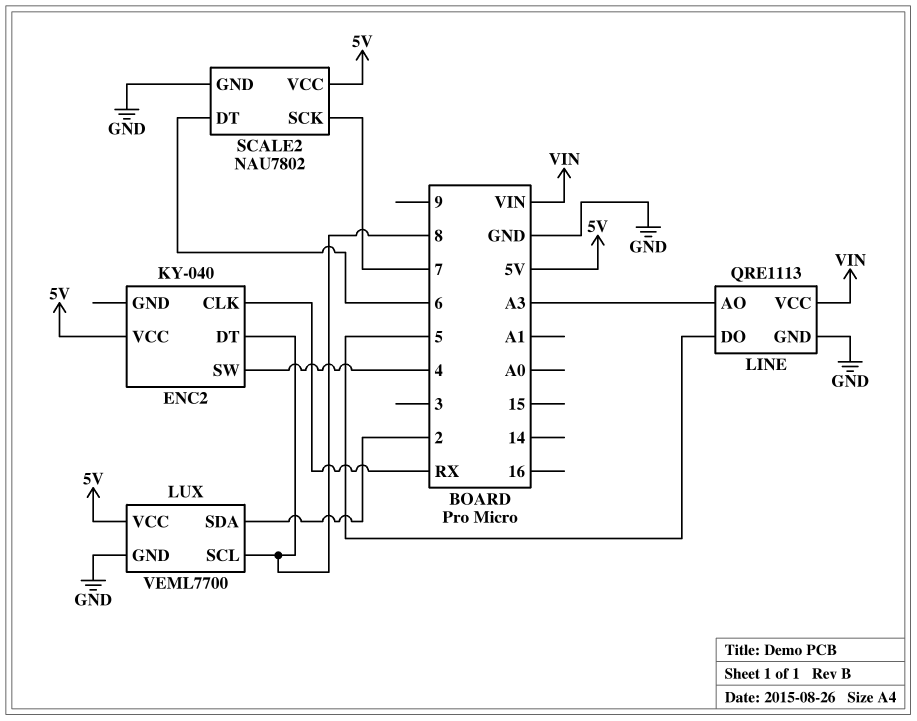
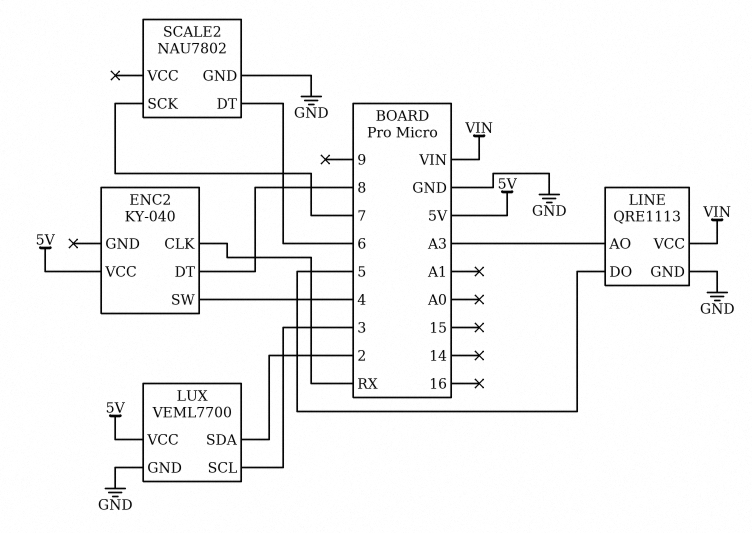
LUX pin SCL: 8 -> 3
SCALE2 pin VCC: 5V -> none

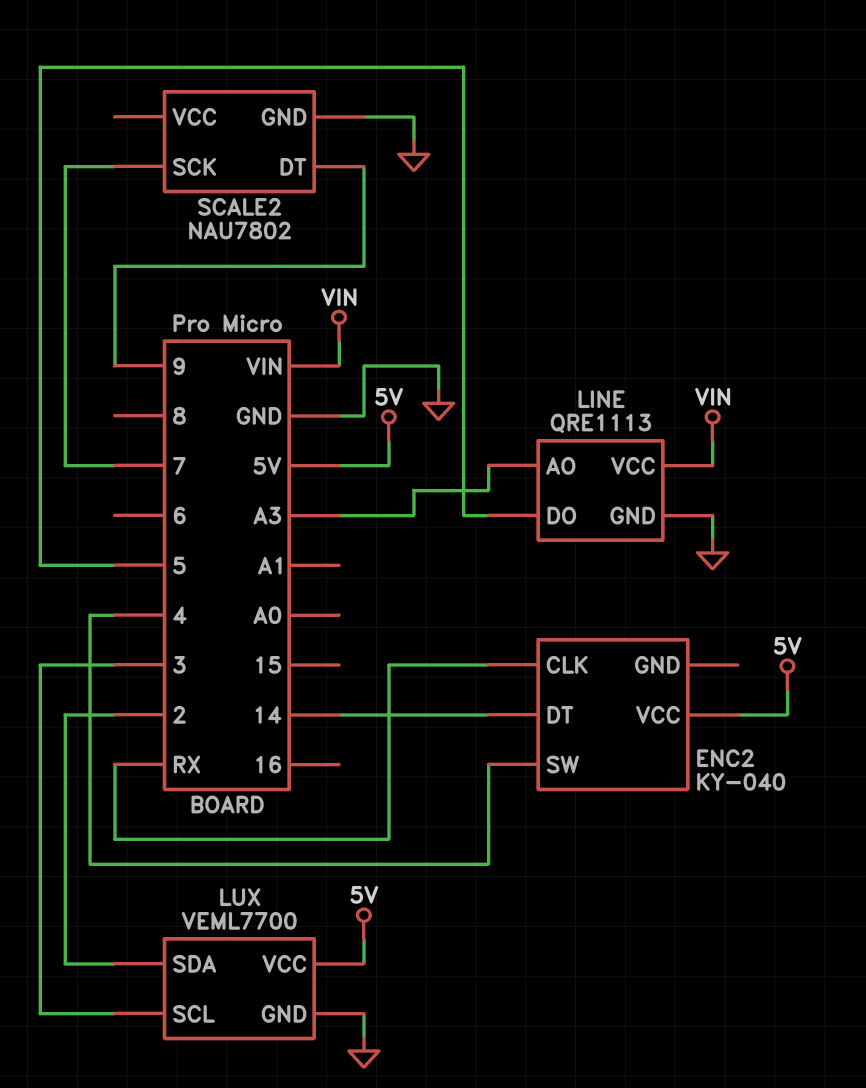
ENC2 pin DT: 8 -> 14
SCALE2 pin DT: 6 -> 9

